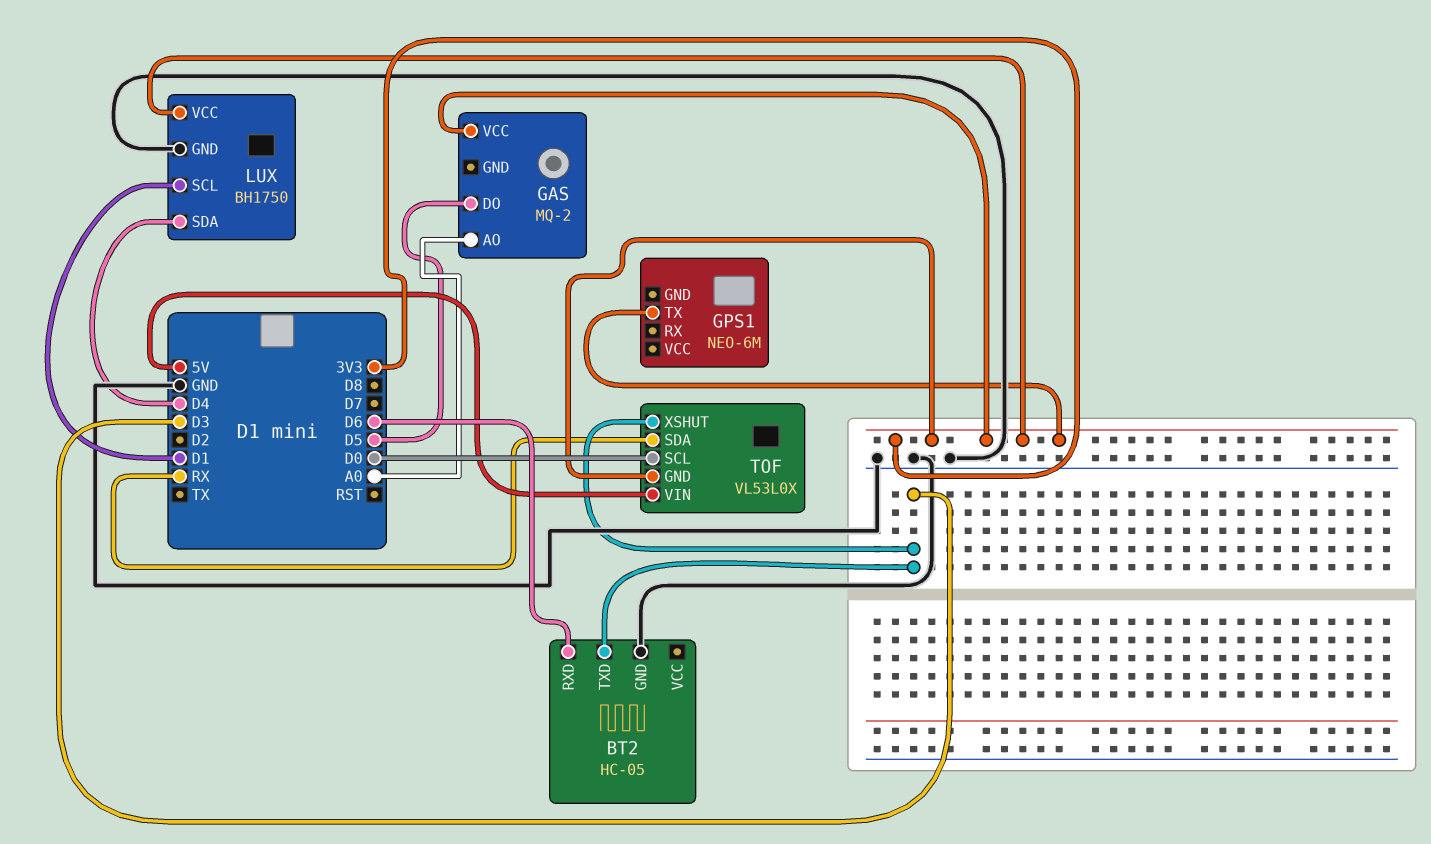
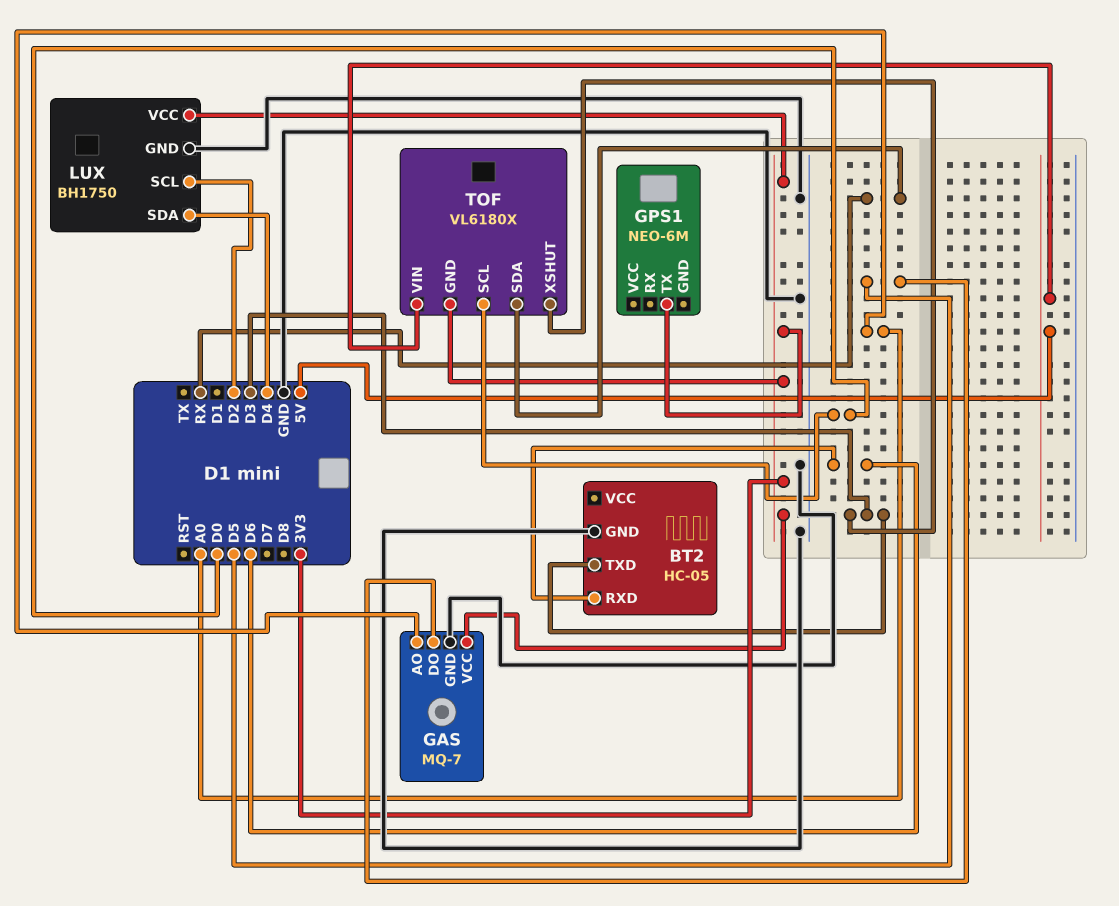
GAS: MQ-2 -> MQ-7
GAS pin GND: none -> GND
LUX pin SCL: D1 -> D2
TOF: VL53L0X -> VL6180X

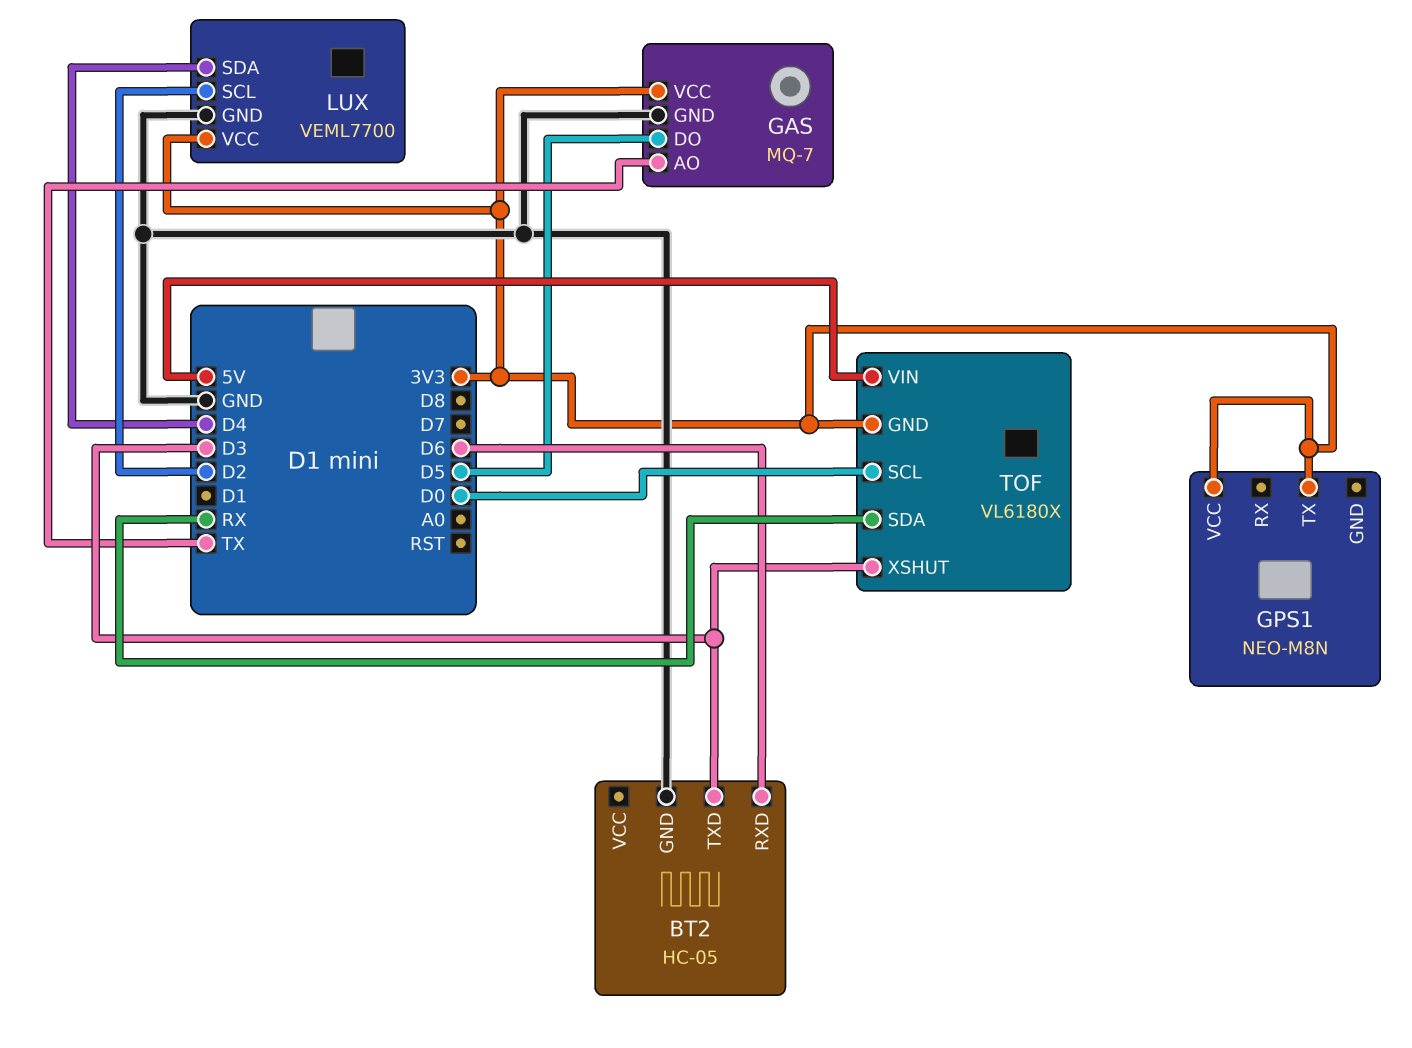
GAS pin AO: A0 -> TX
GPS1: NEO-6M -> NEO-M8N
GPS1 pin VCC: none -> 3V3
LUX: BH1750 -> VEML7700

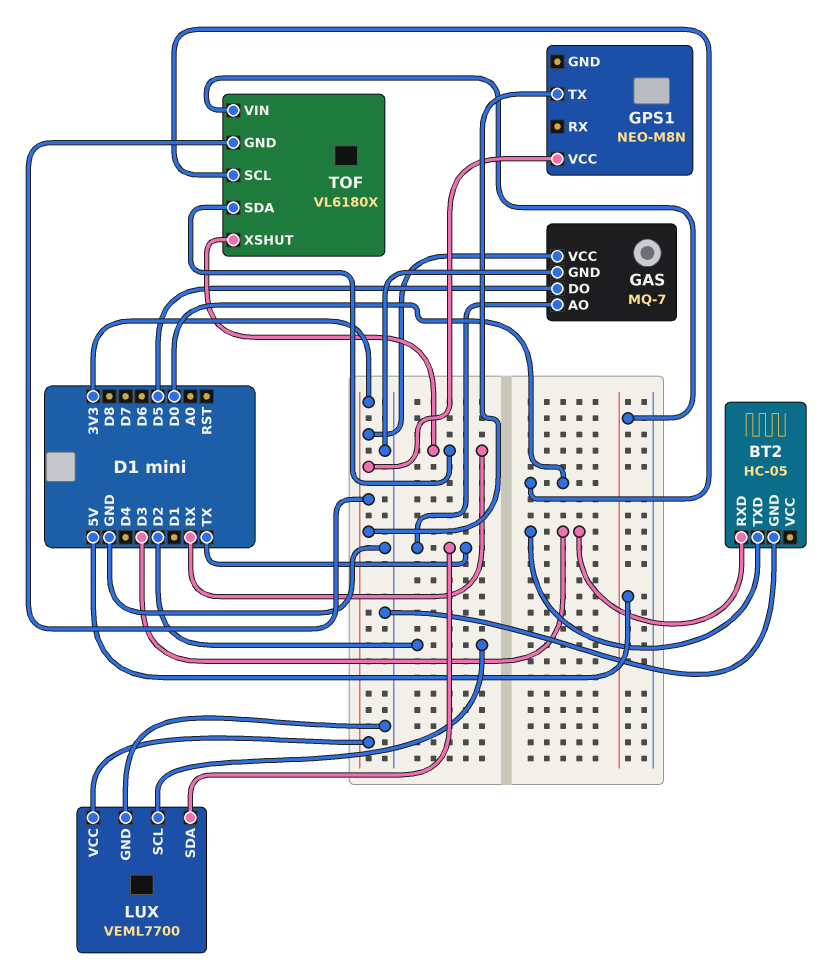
BT2 pin RXD: D6 -> D3
LUX pin SDA: D4 -> TX
TOF pin XSHUT: D3 -> RX

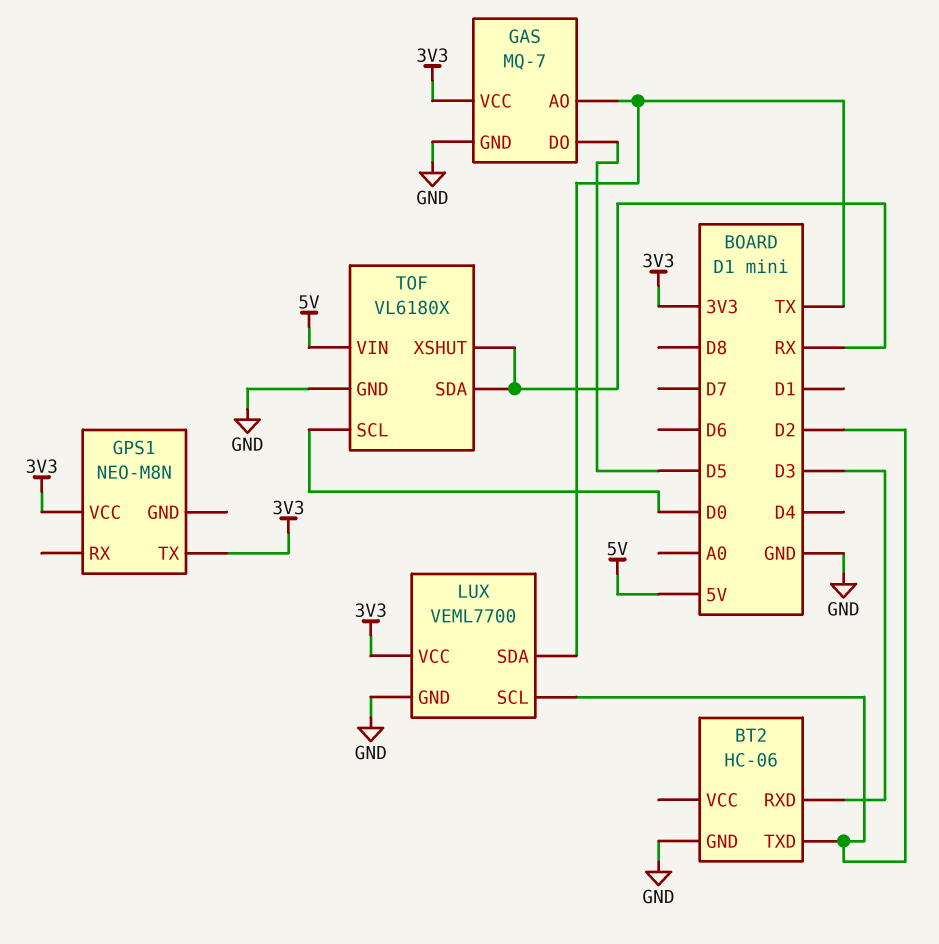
BT2: HC-05 -> HC-06
BT2 pin TXD: D3 -> D2
TOF pin GND: 3V3 -> GND

